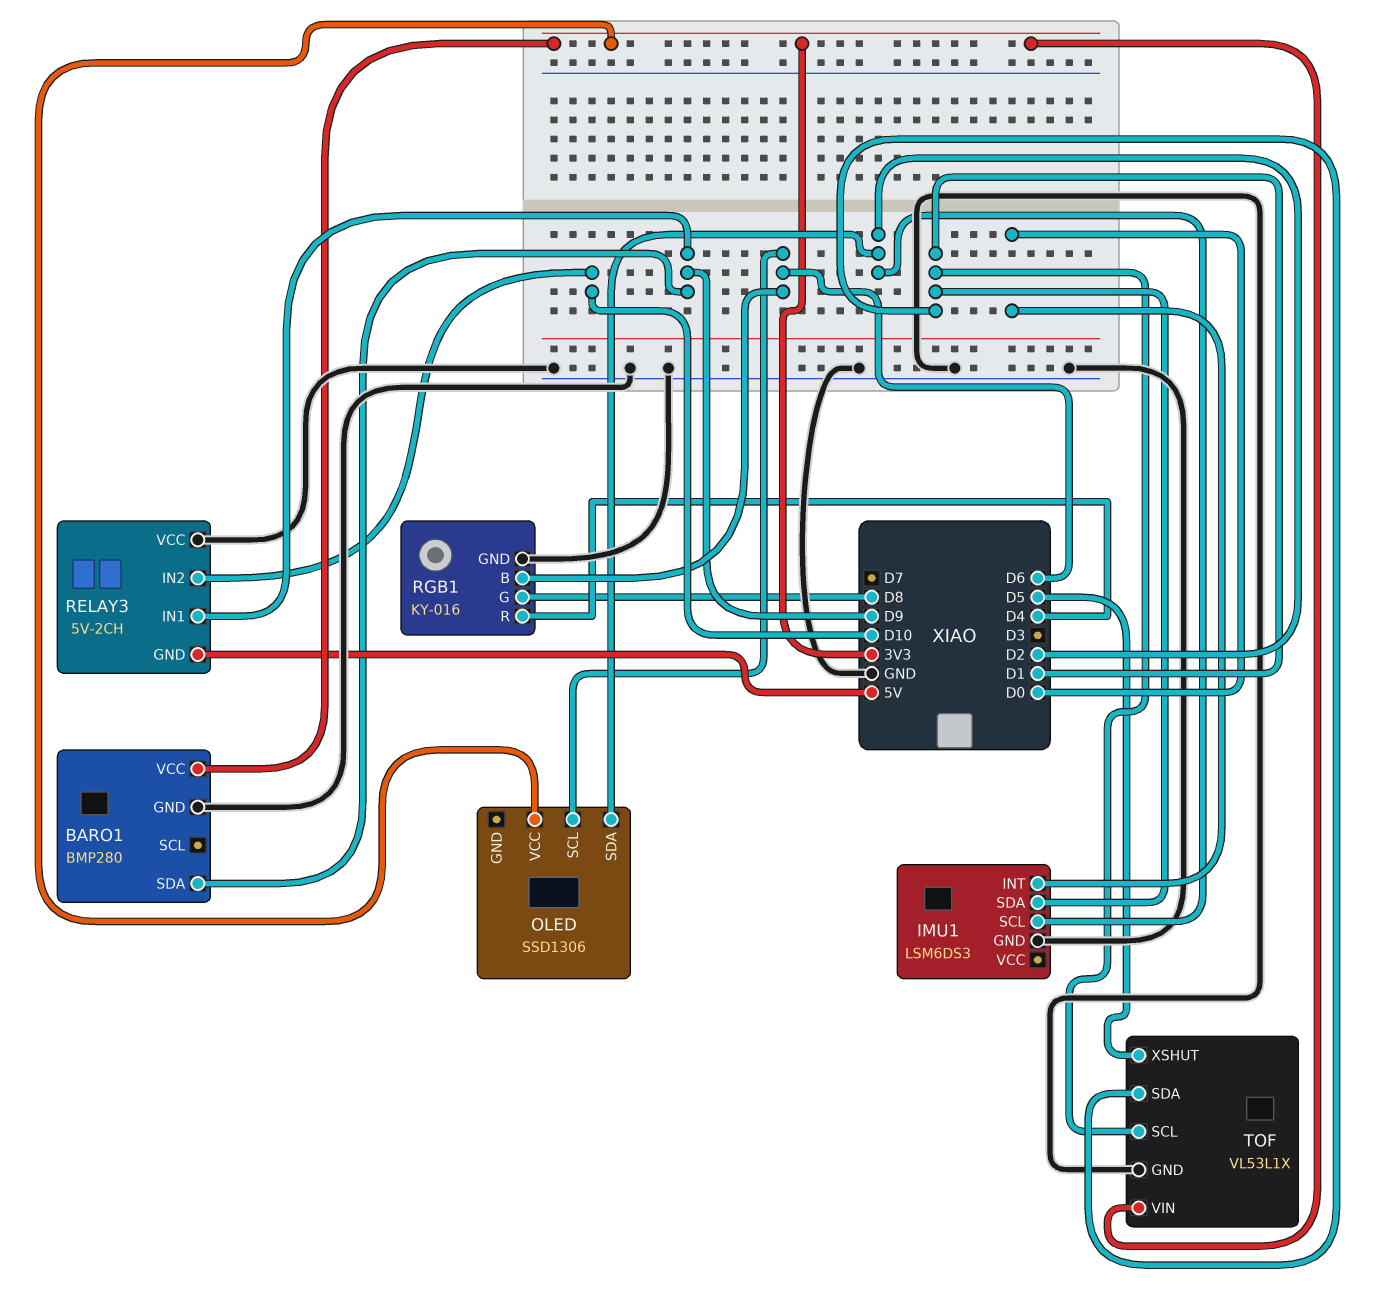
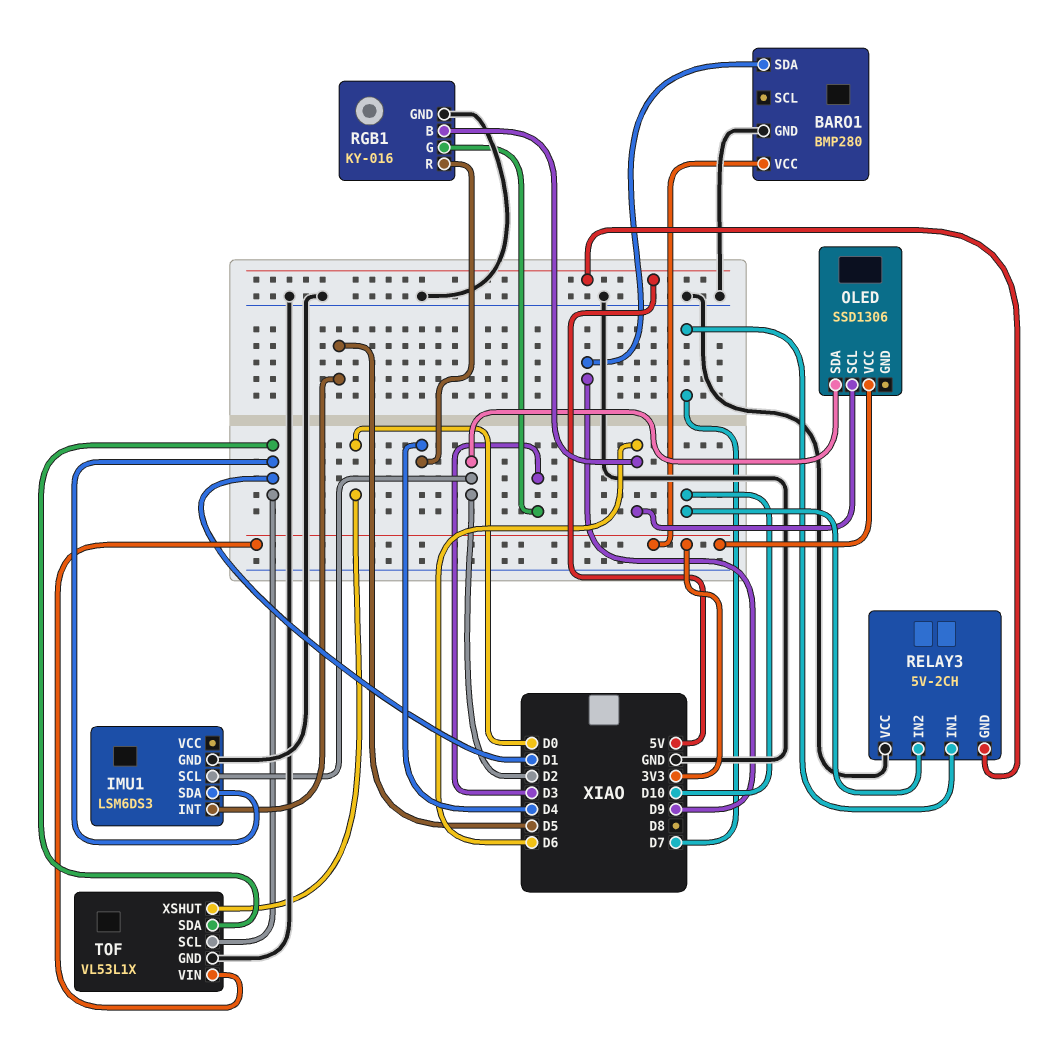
IMU1 pin INT: D0 -> D5
RELAY3 pin IN1: D9 -> D7
RGB1 pin G: D8 -> D3
TOF pin XSHUT: D5 -> D0

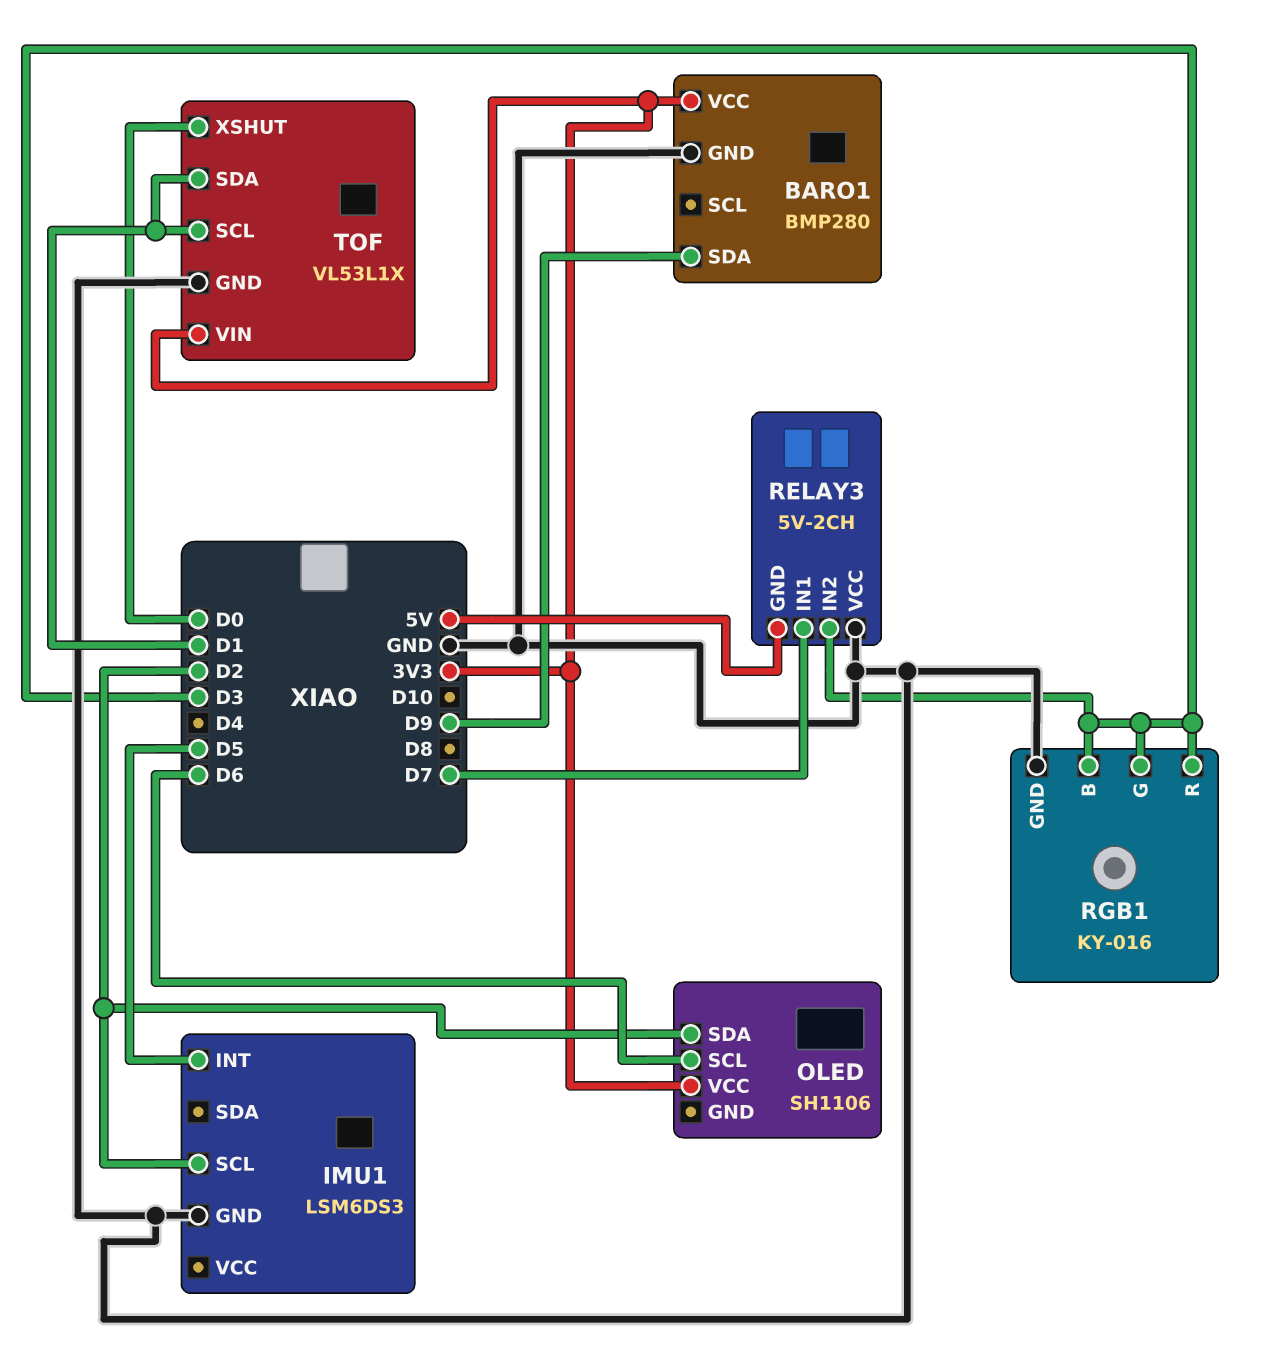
IMU1 pin SDA: D1 -> none
OLED: SSD1306 -> SH1106
RELAY3 pin IN2: D10 -> D3
RGB1 pin B: D6 -> D3
RGB1 pin R: D4 -> D3

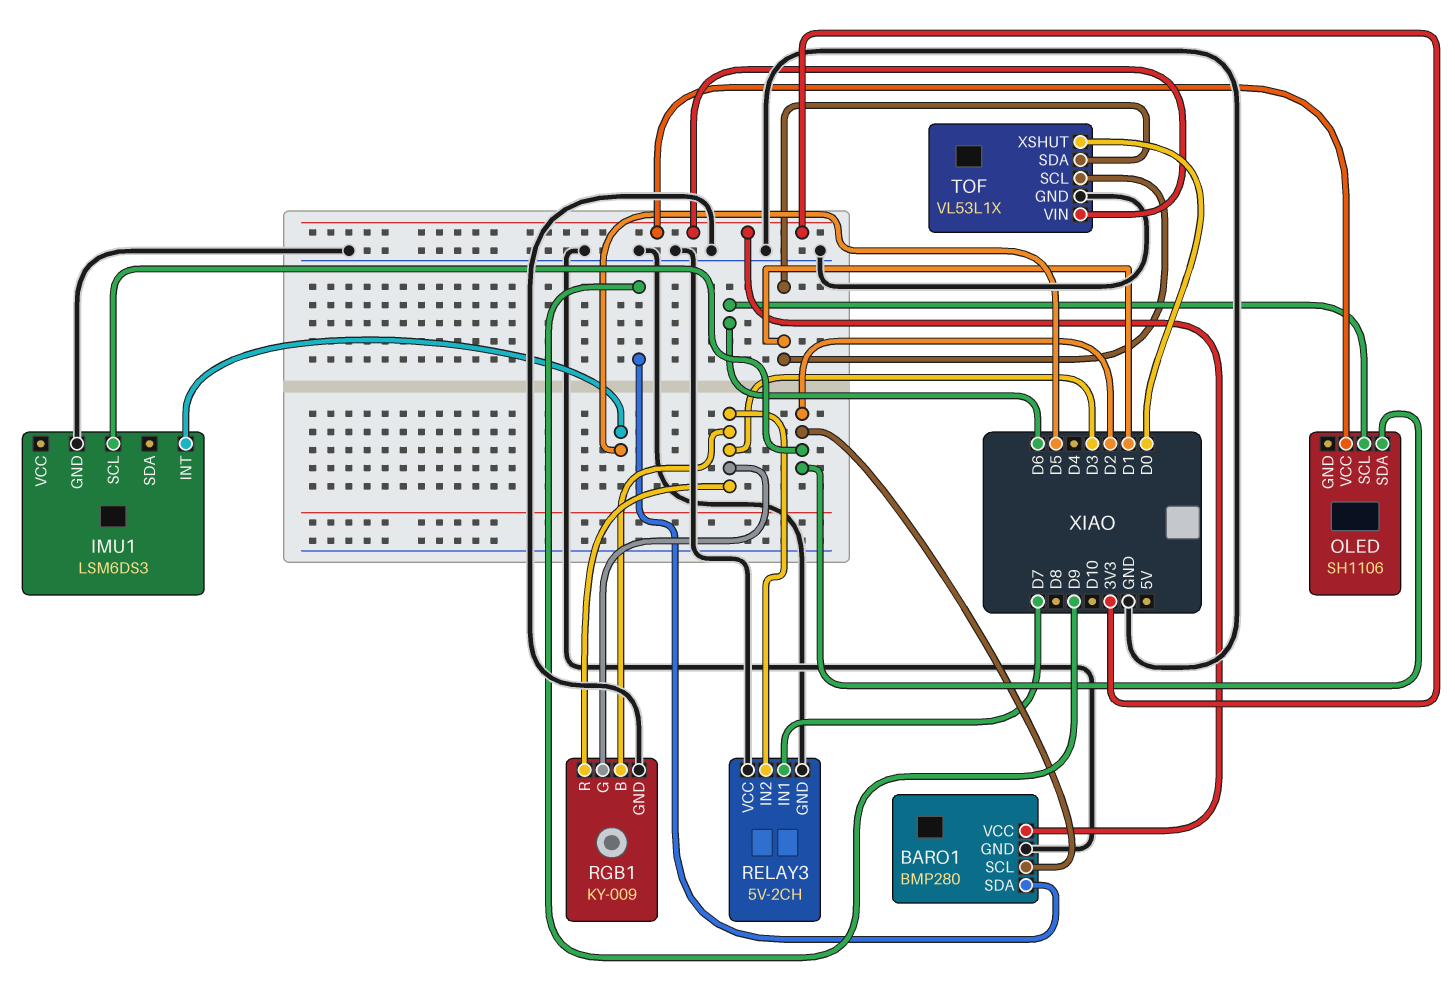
BARO1 pin SCL: none -> D2
RELAY3 pin GND: 5V -> GND
RGB1: KY-016 -> KY-009

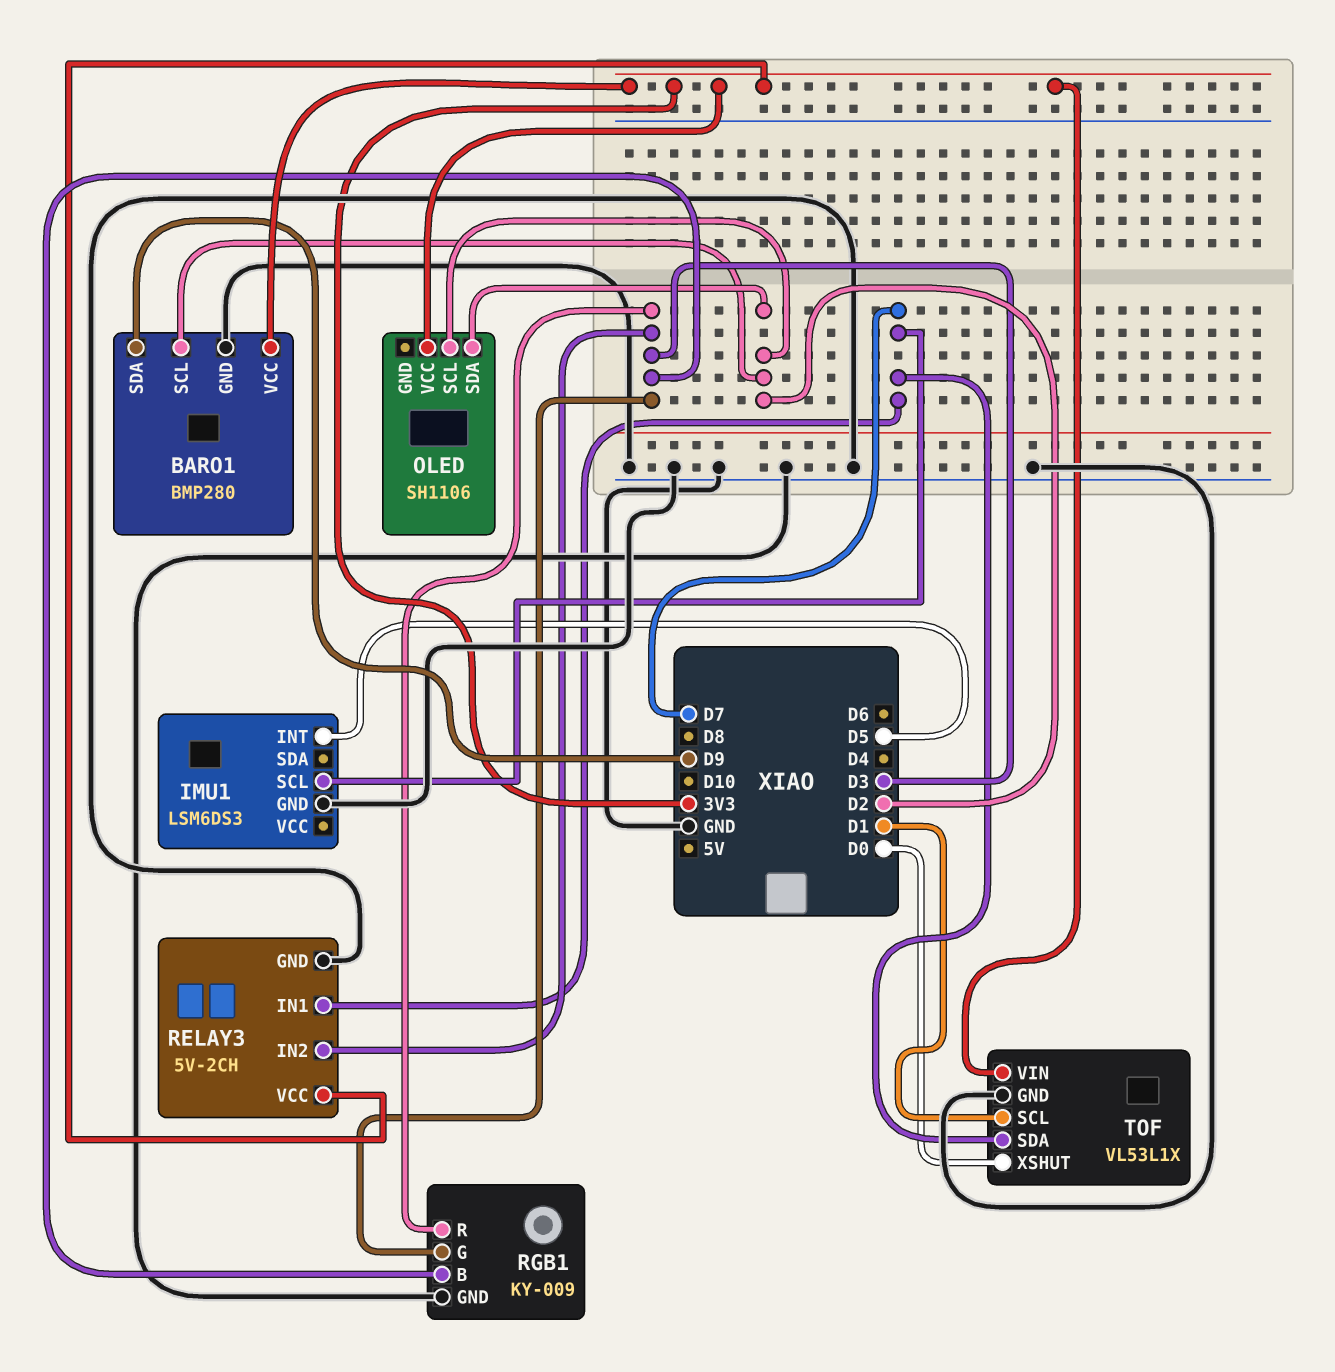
IMU1 pin SCL: D2 -> D7
OLED pin SCL: D6 -> D2
RELAY3 pin VCC: GND -> 3V3
TOF pin SDA: D1 -> D7

